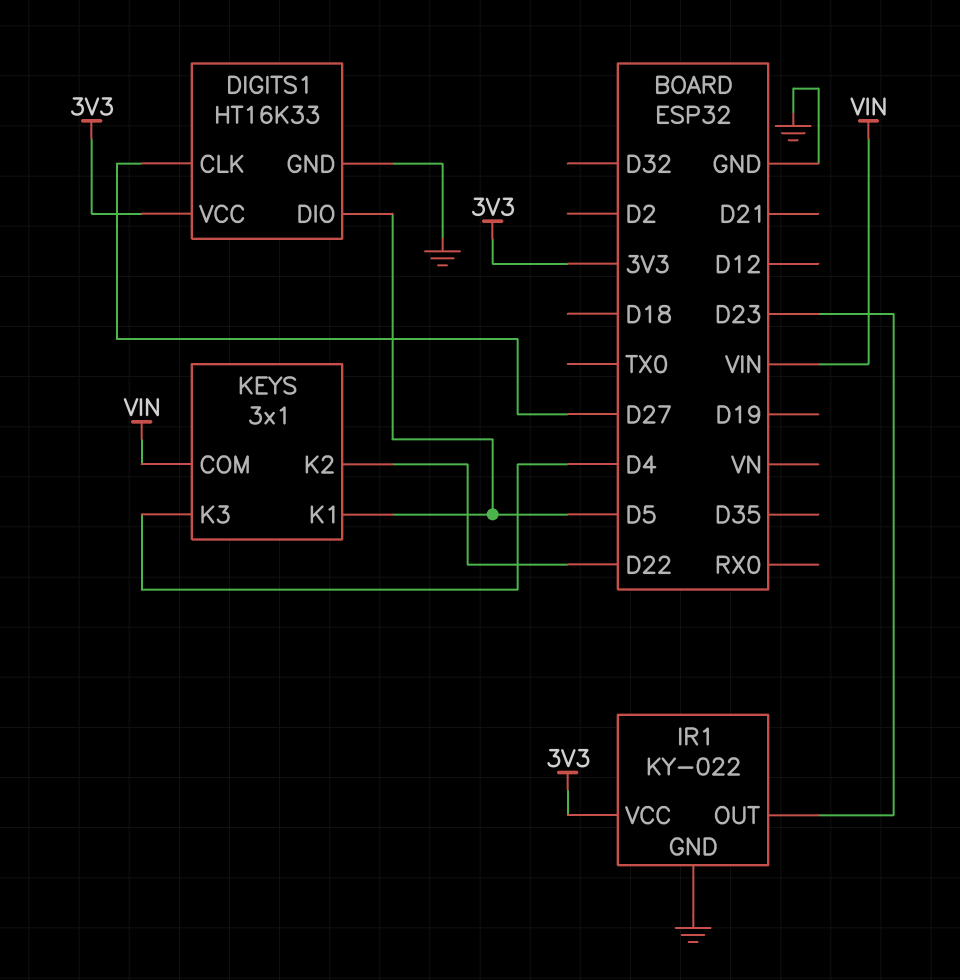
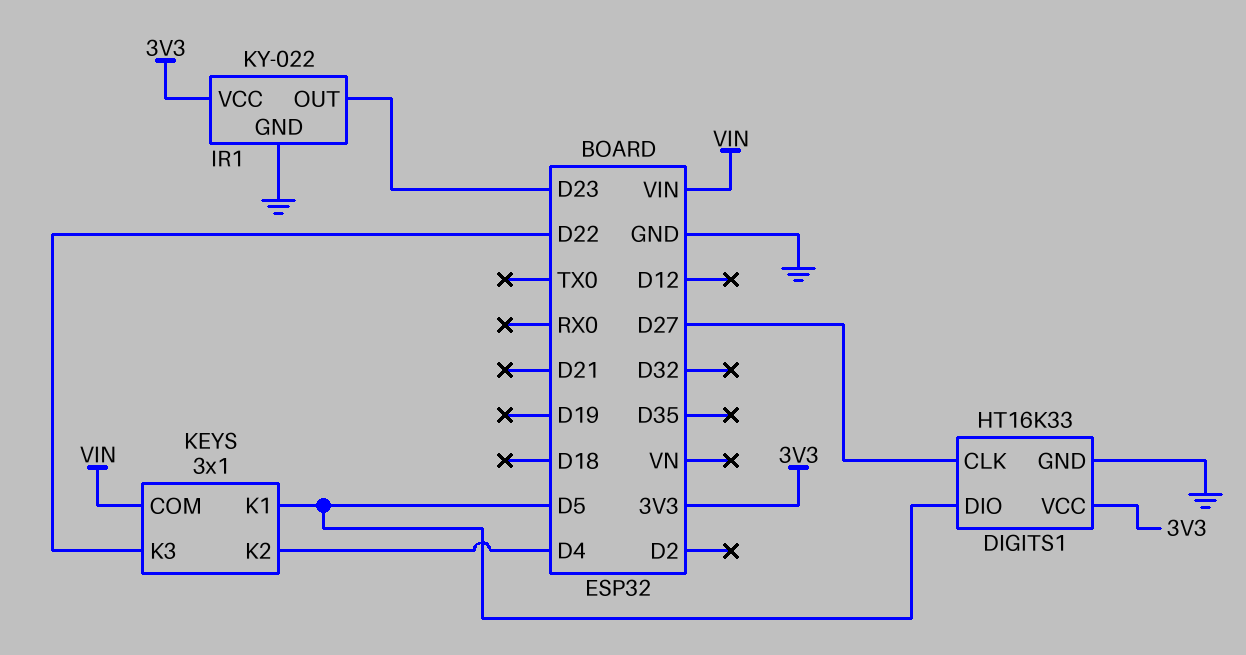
KEYS pin K2: D22 -> D4
KEYS pin K3: D4 -> D22

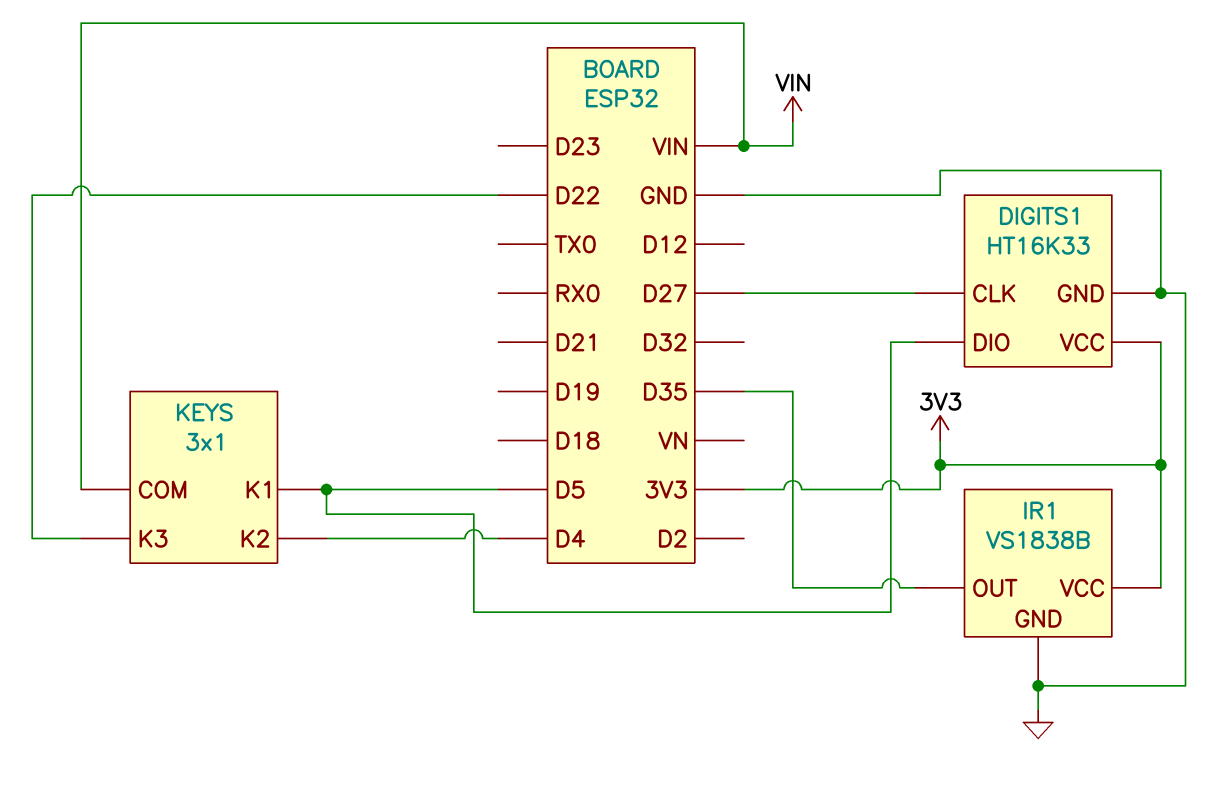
IR1: KY-022 -> VS1838B
IR1 pin OUT: D23 -> D35

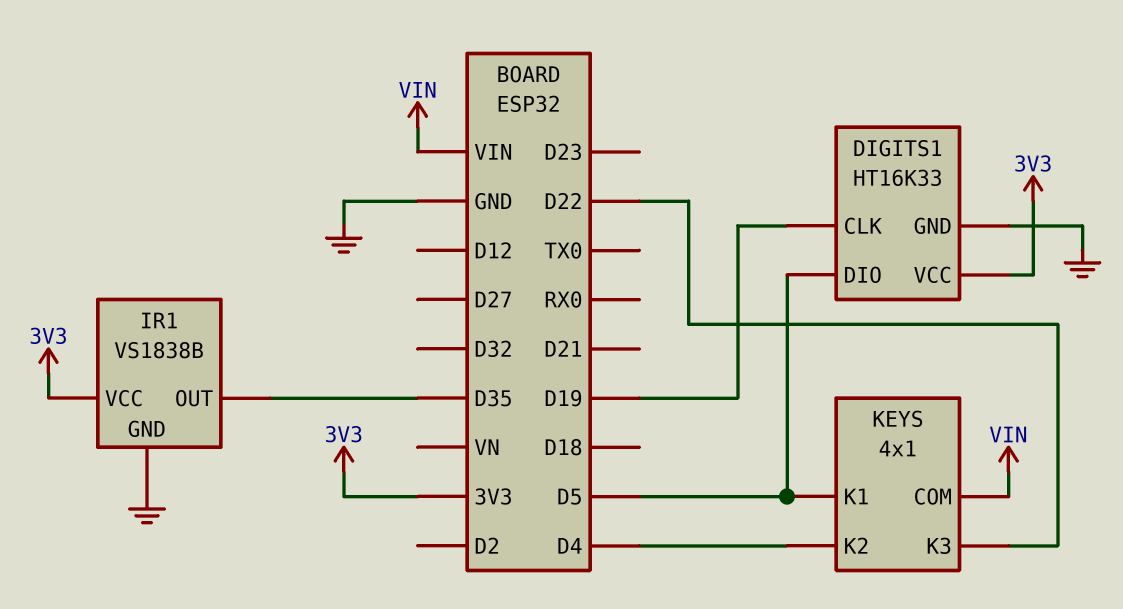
DIGITS1 pin CLK: D27 -> D19
KEYS: 3x1 -> 4x1

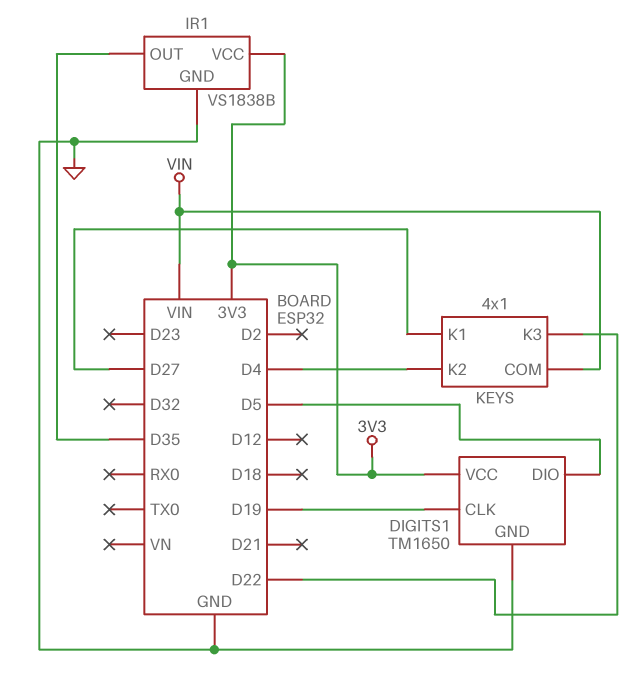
DIGITS1: HT16K33 -> TM1650
KEYS pin K1: D5 -> D27

